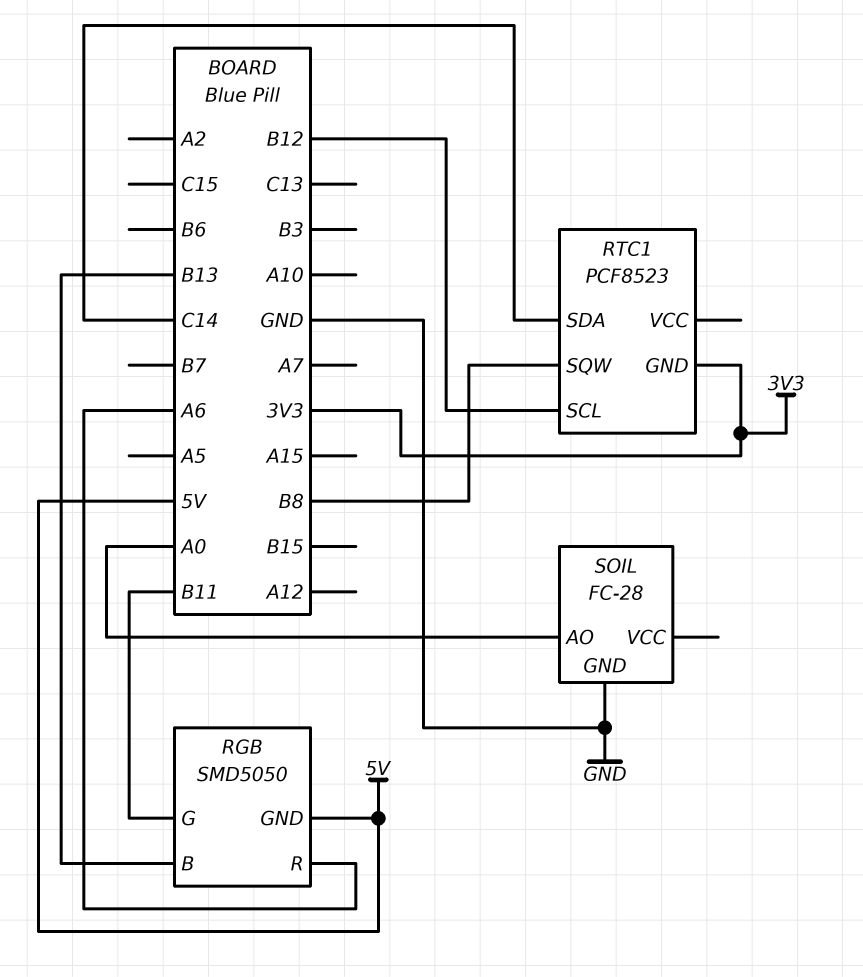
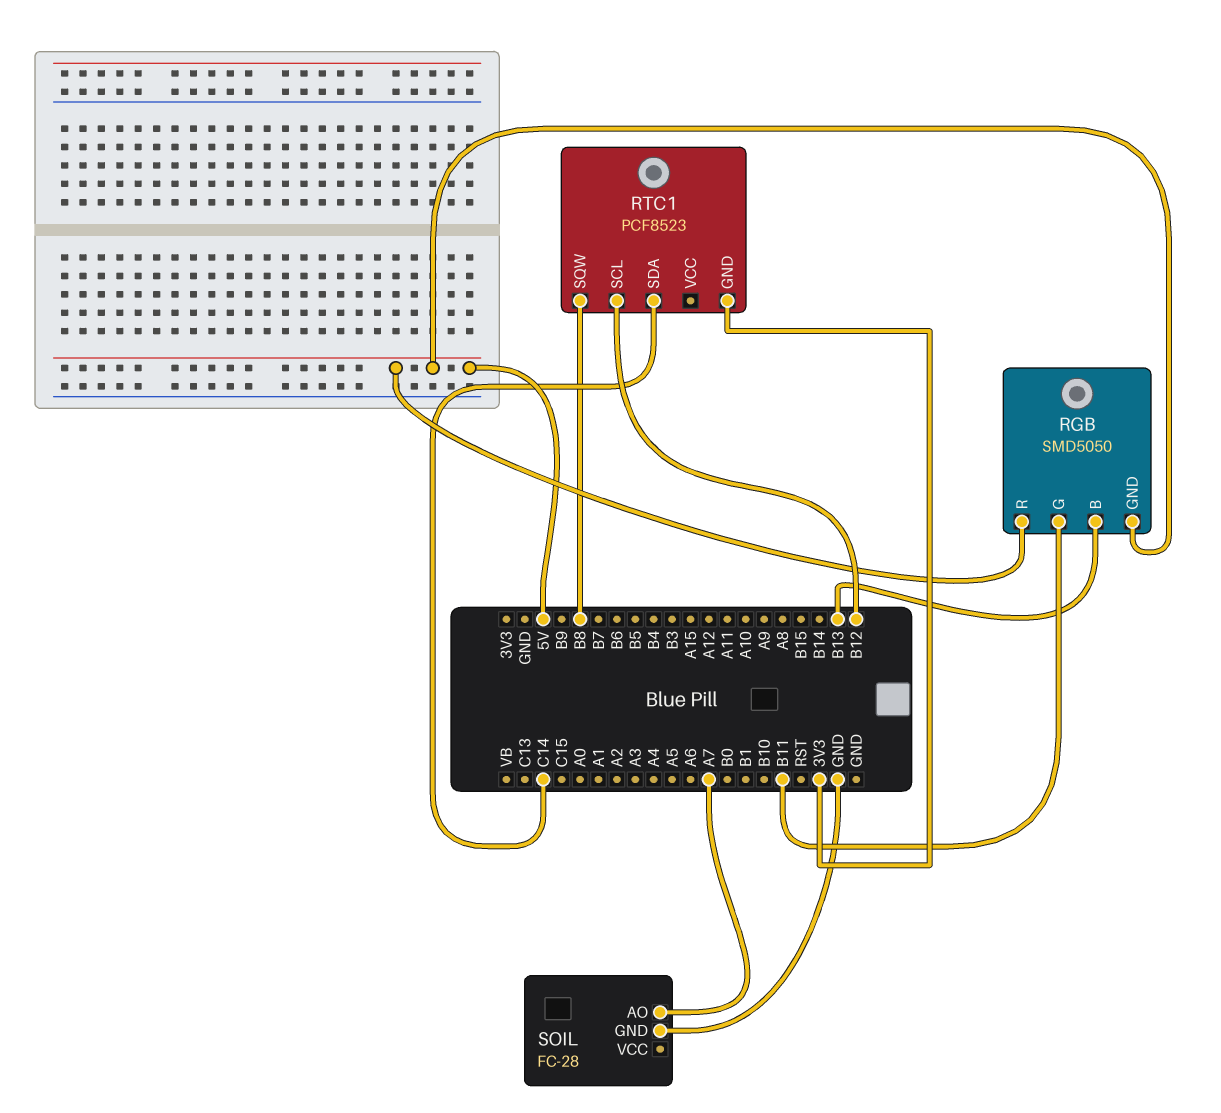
RGB pin R: A6 -> 5V
SOIL pin AO: A0 -> A7

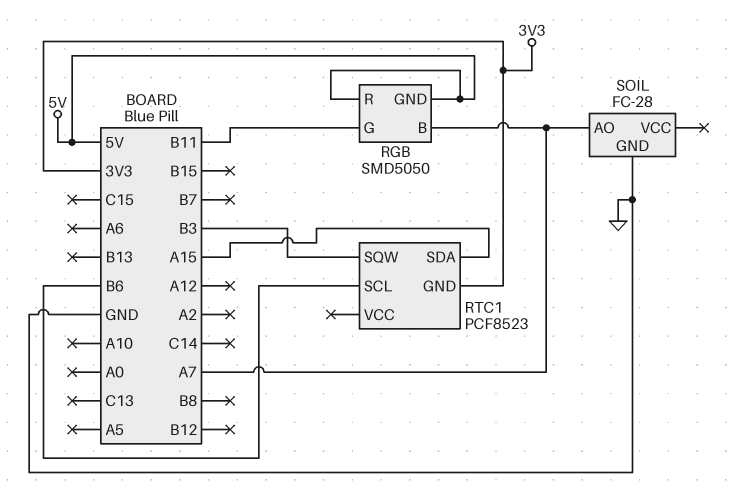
RGB pin B: B13 -> A7
RTC1 pin SCL: B12 -> B6
RTC1 pin SDA: C14 -> A15
RTC1 pin SQW: B8 -> B3

